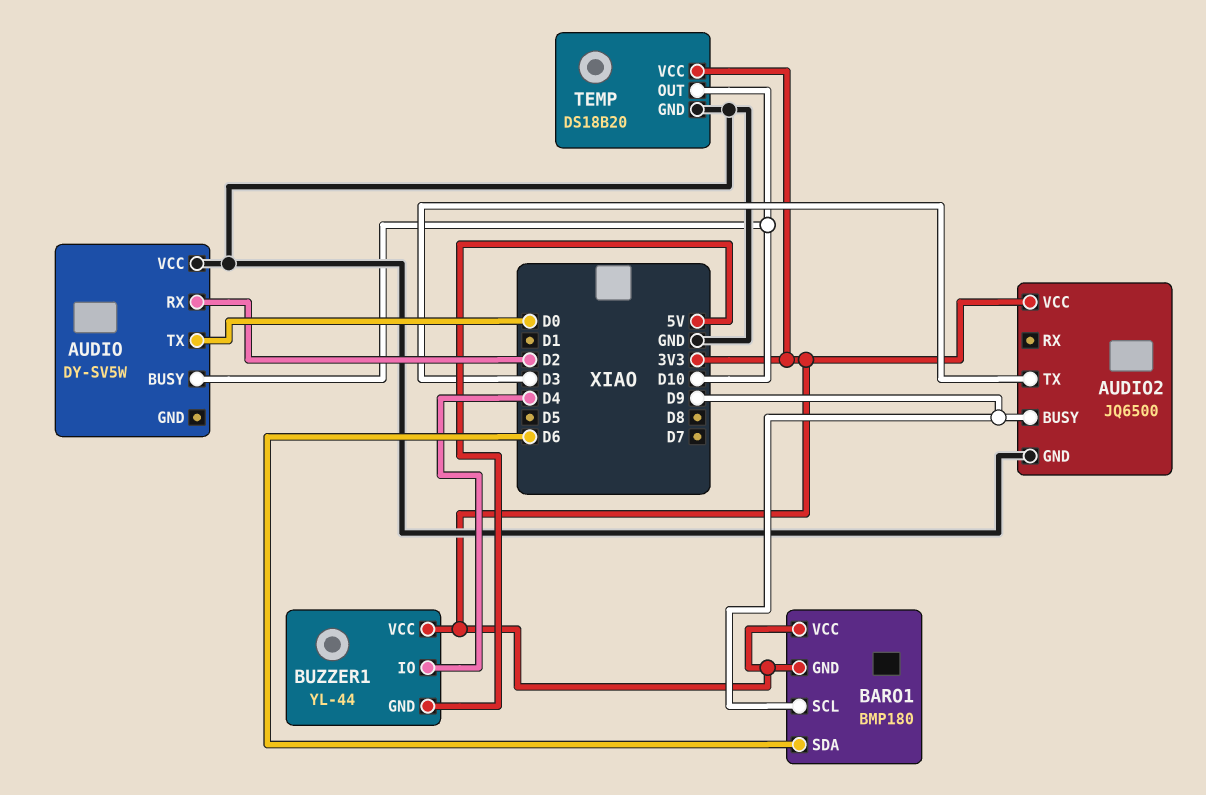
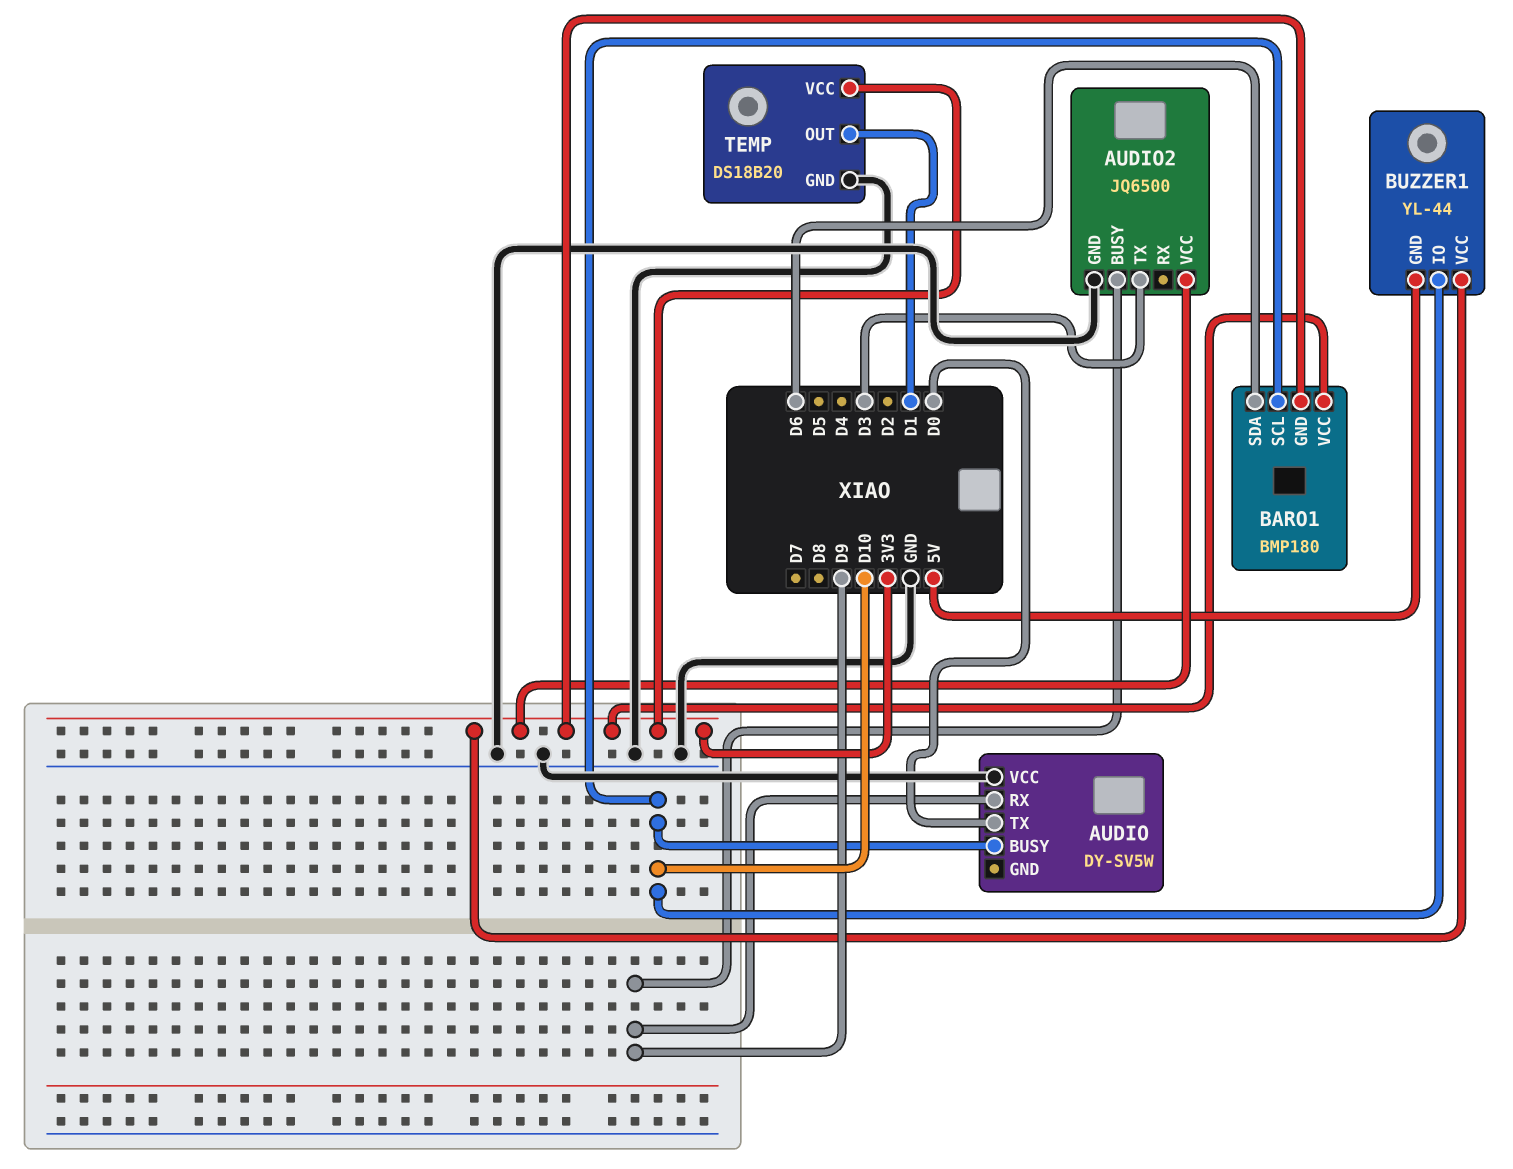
AUDIO pin RX: D2 -> D9
BARO1 pin SCL: D9 -> D10
BUZZER1 pin IO: D4 -> D10
TEMP pin OUT: D10 -> D1

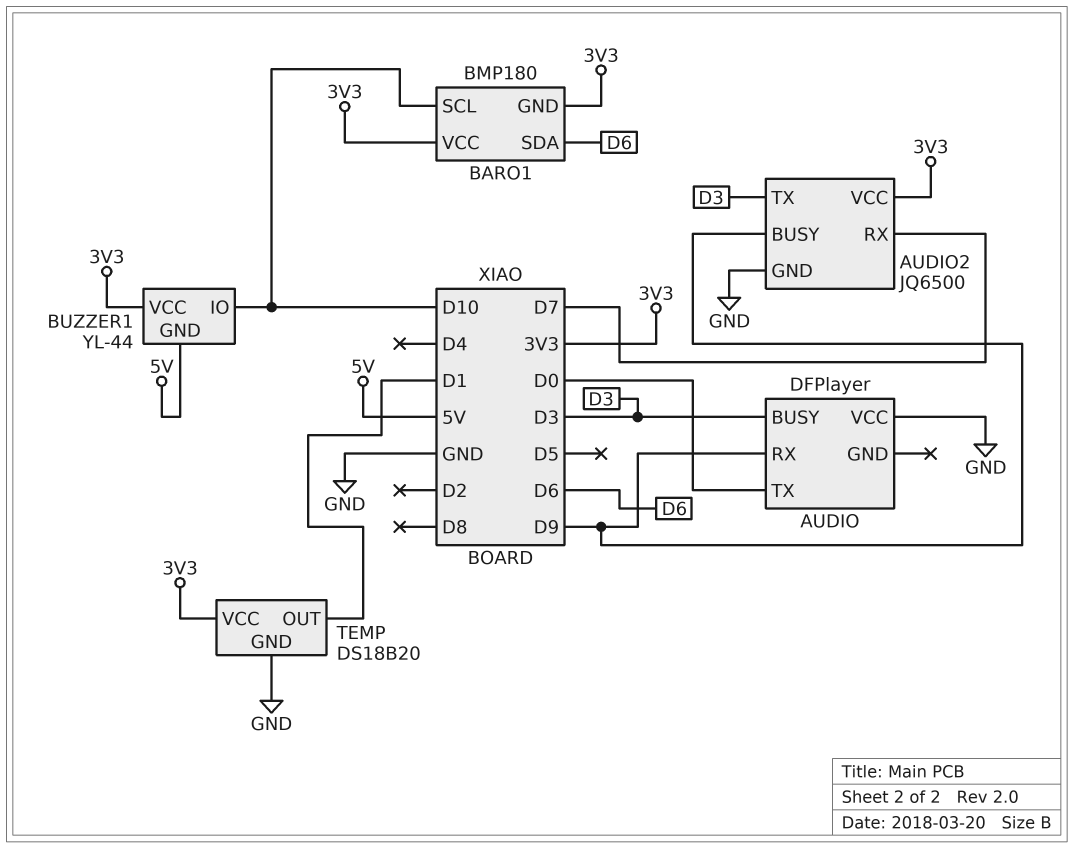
AUDIO: DY-SV5W -> DFPlayer
AUDIO pin BUSY: D10 -> D3
AUDIO2 pin RX: none -> D7

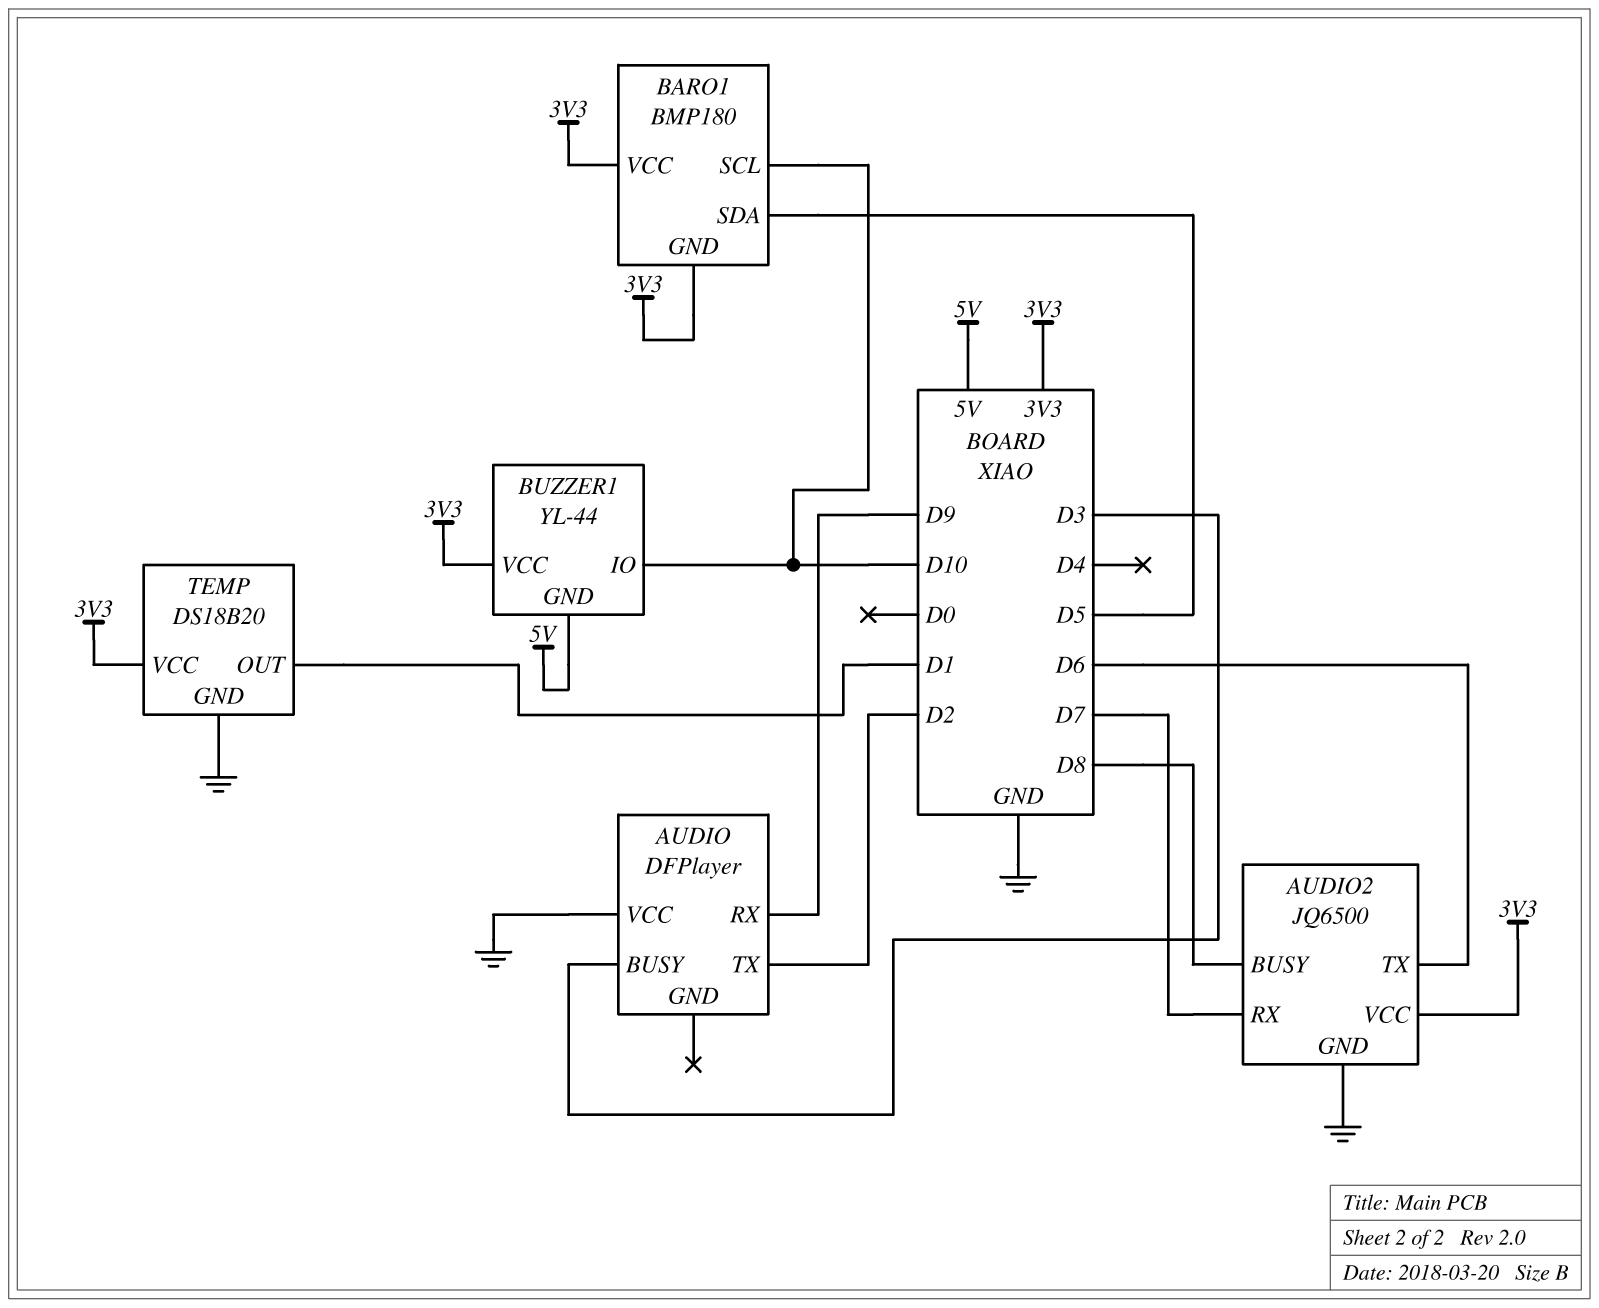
AUDIO pin TX: D0 -> D2
AUDIO2 pin BUSY: D9 -> D8
AUDIO2 pin TX: D3 -> D6
BARO1 pin SDA: D6 -> D5

